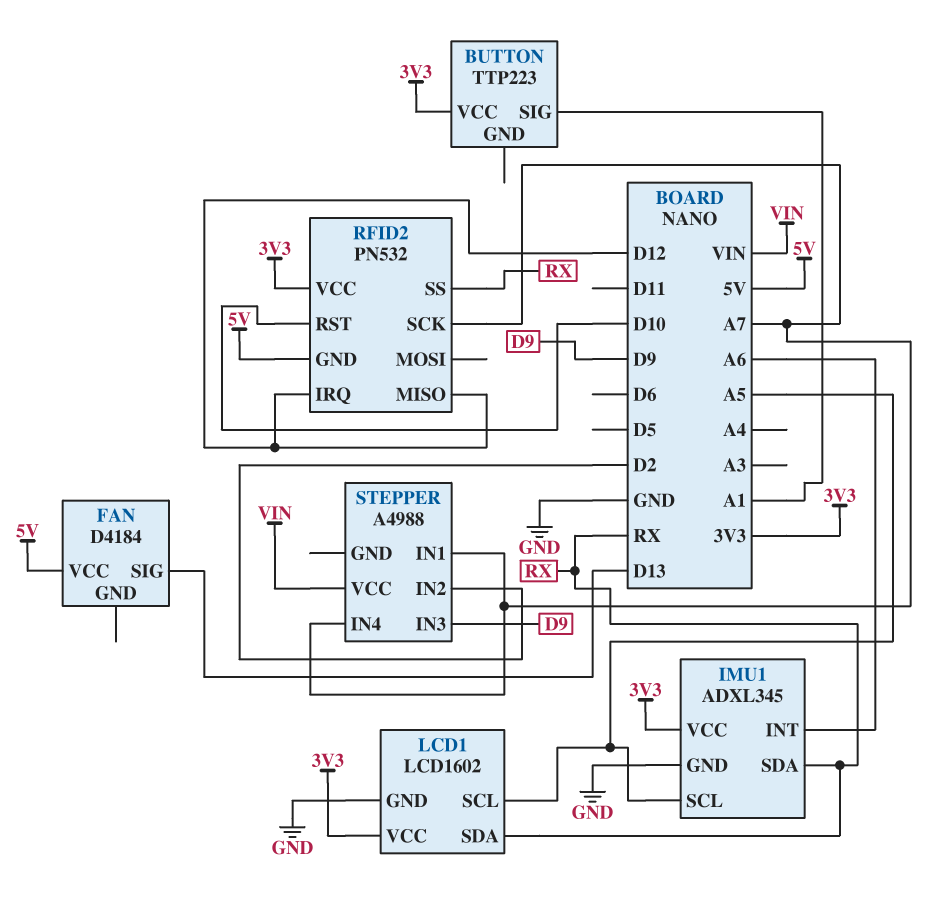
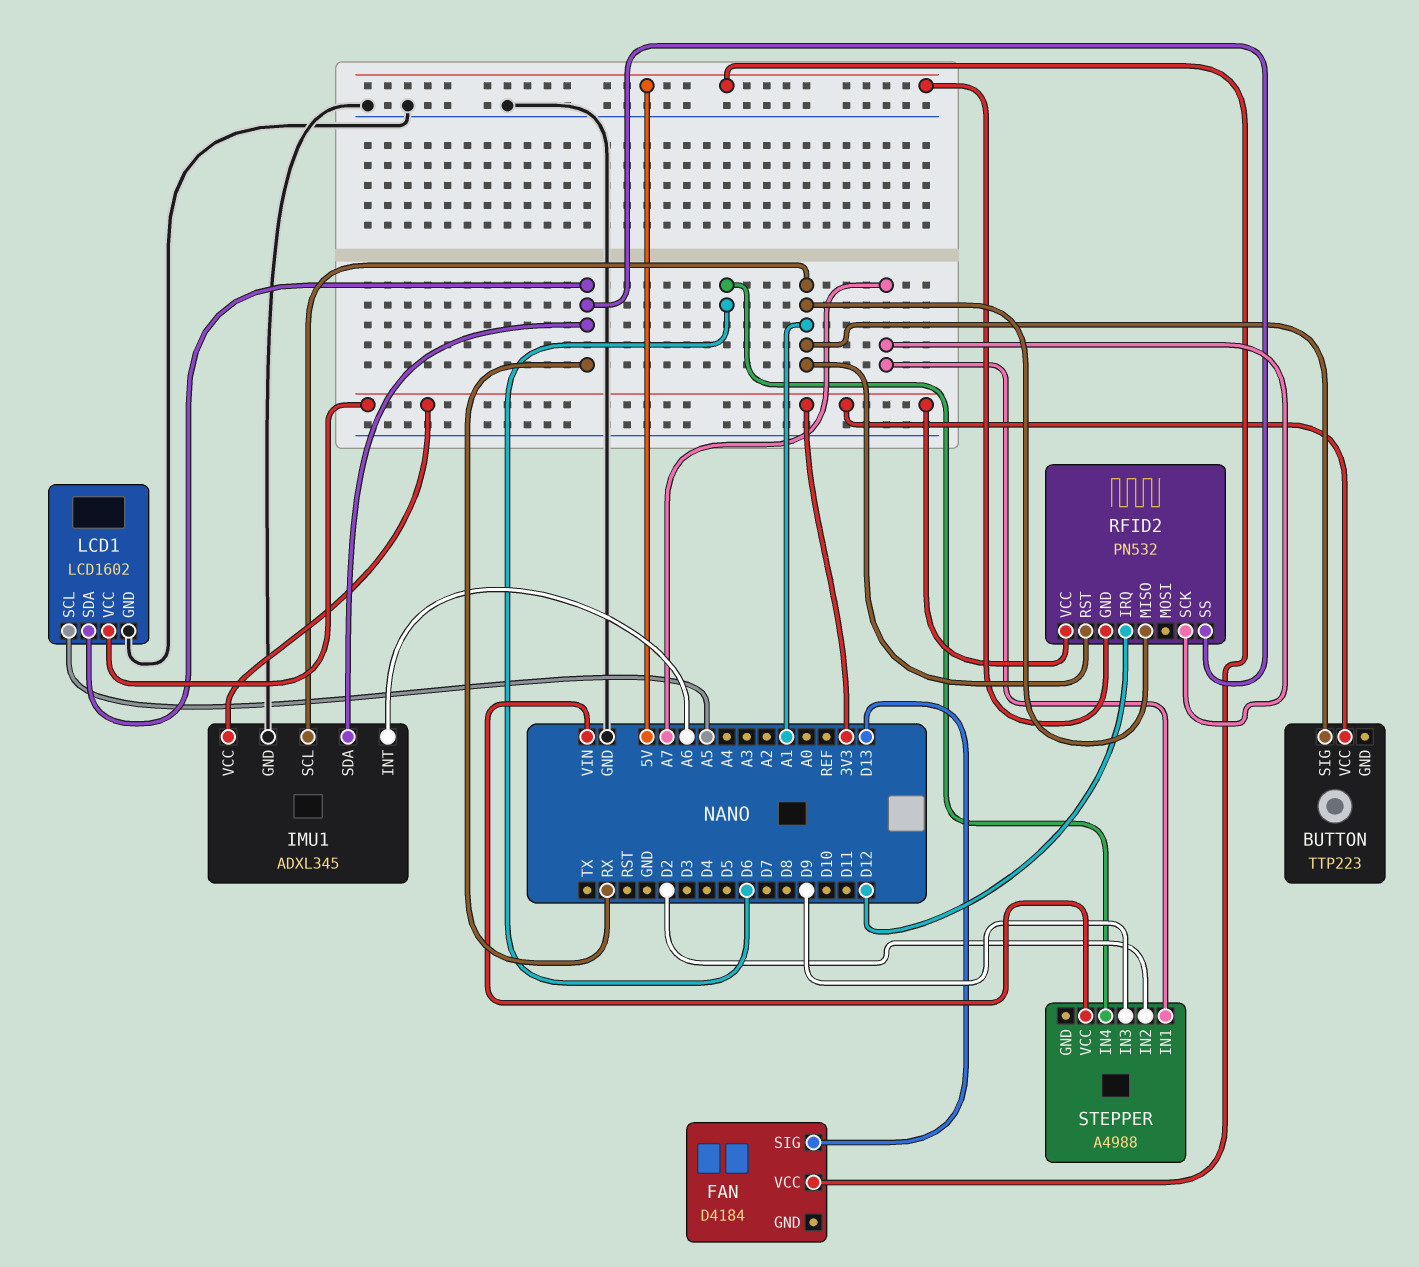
IMU1 pin SCL: A5 -> A1
RFID2 pin MISO: D12 -> A1
RFID2 pin RST: D10 -> A1
STEPPER pin IN4: A7 -> D6

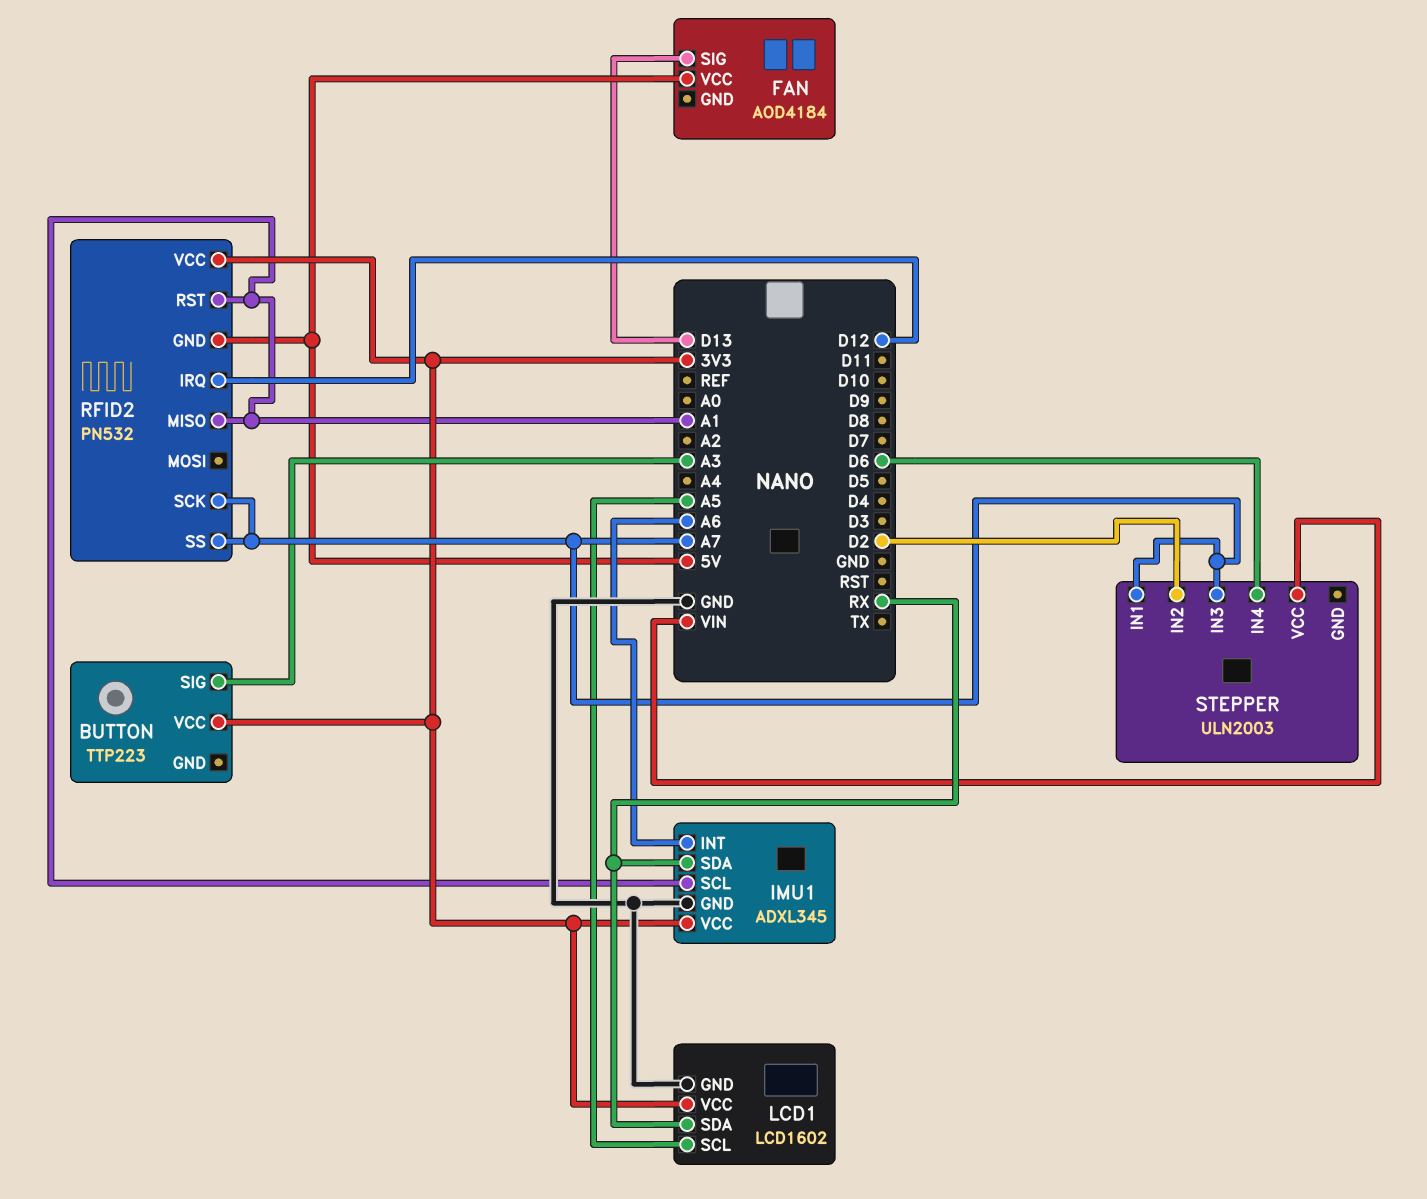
BUTTON pin SIG: A1 -> A3
FAN: D4184 -> AOD4184
RFID2 pin SS: RX -> A7
STEPPER: A4988 -> ULN2003
STEPPER pin IN3: D9 -> A7

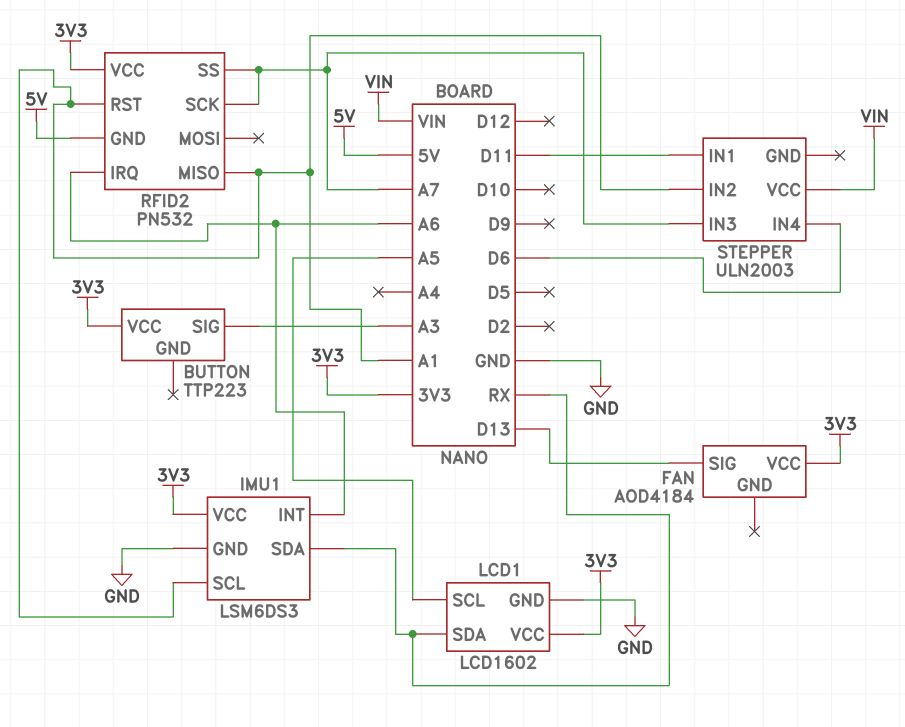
FAN pin VCC: 5V -> 3V3
IMU1: ADXL345 -> LSM6DS3
RFID2 pin IRQ: D12 -> A6
STEPPER pin IN1: A7 -> D11
STEPPER pin IN2: D2 -> A1

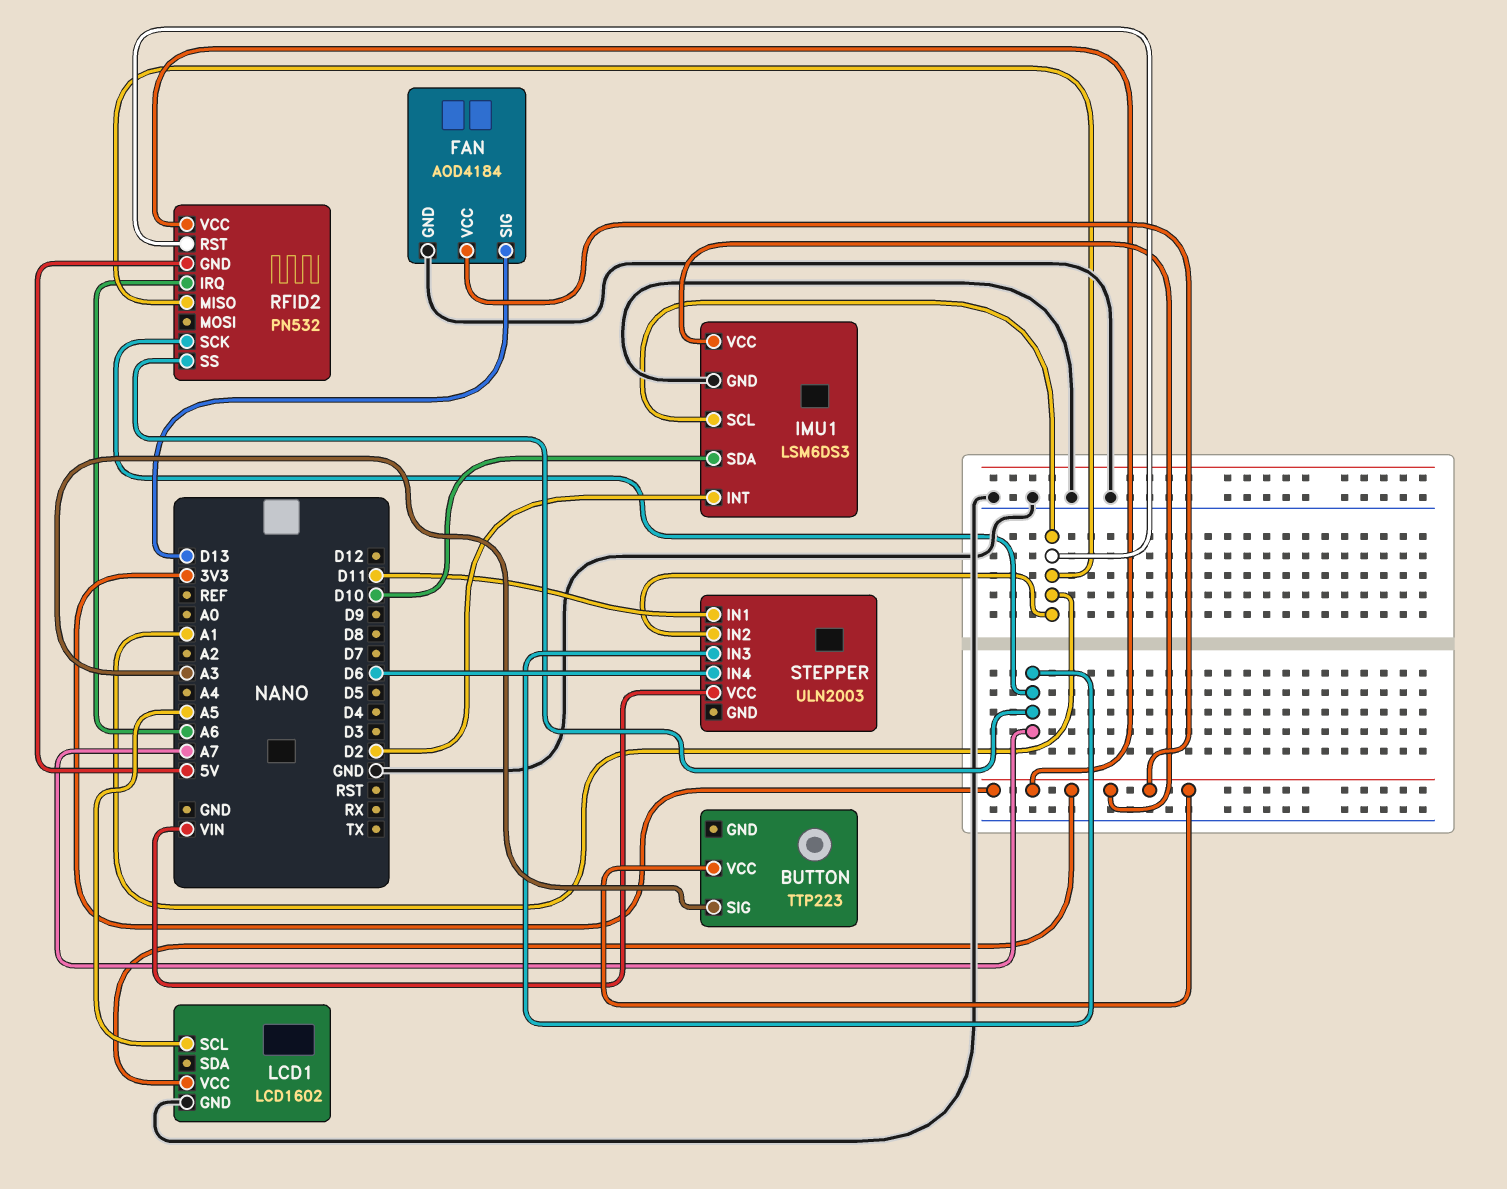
FAN pin GND: none -> GND
IMU1 pin INT: A6 -> D2
IMU1 pin SDA: RX -> D10
LCD1 pin SDA: RX -> none

